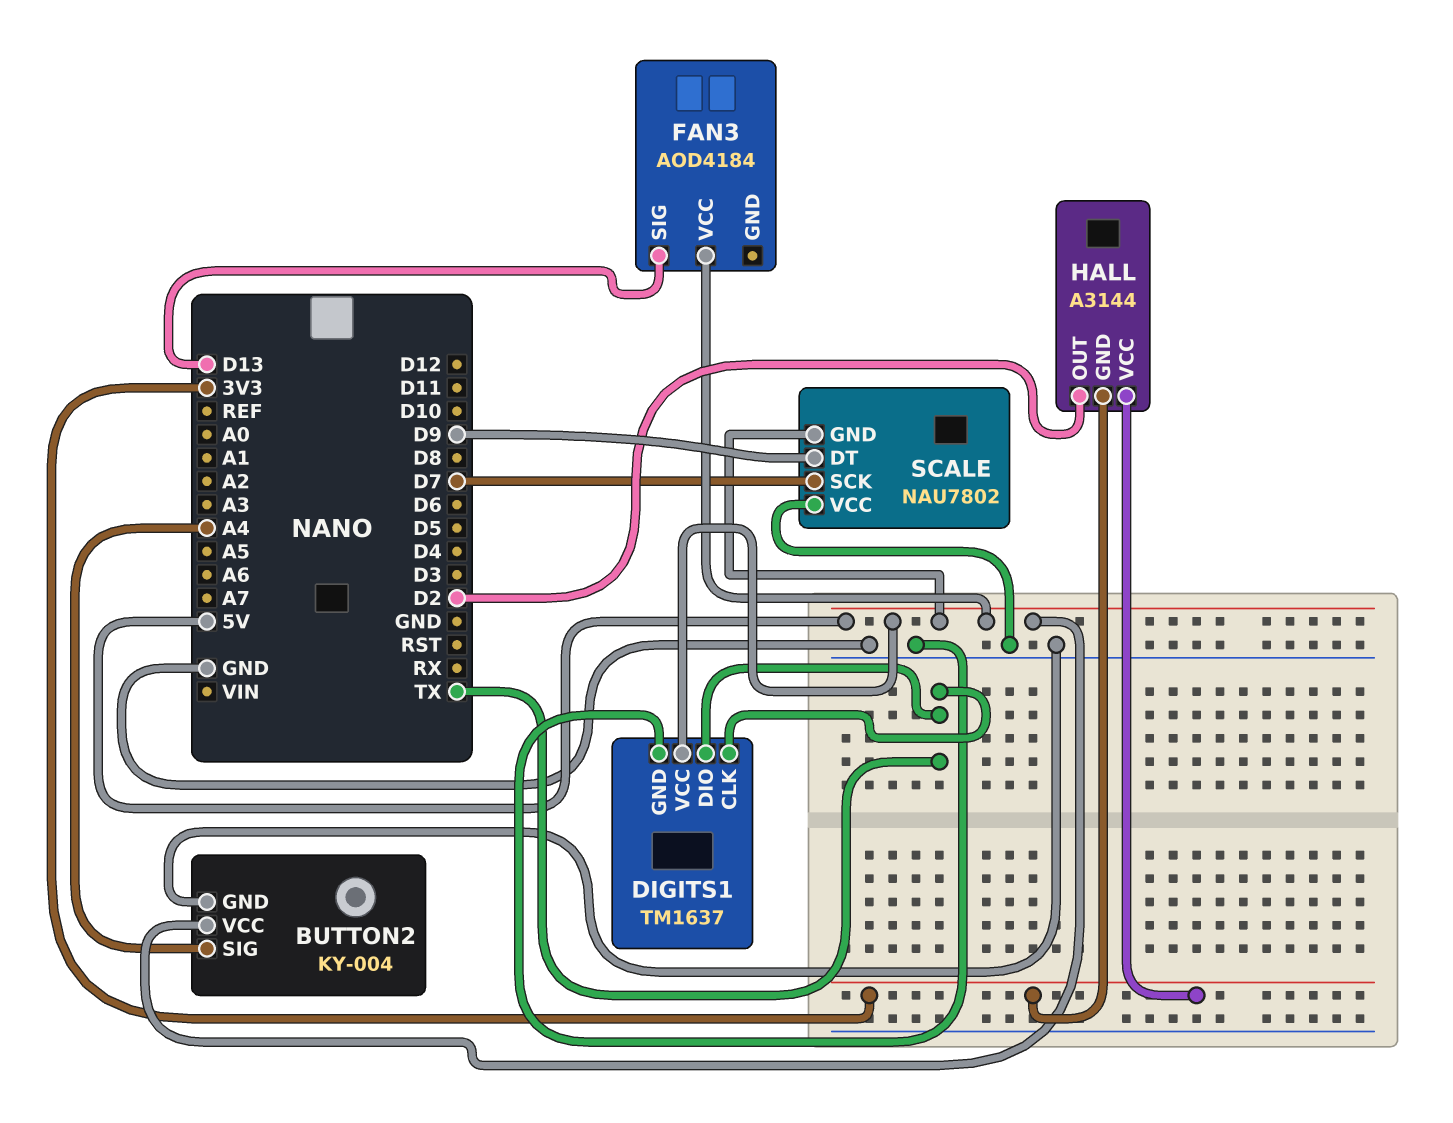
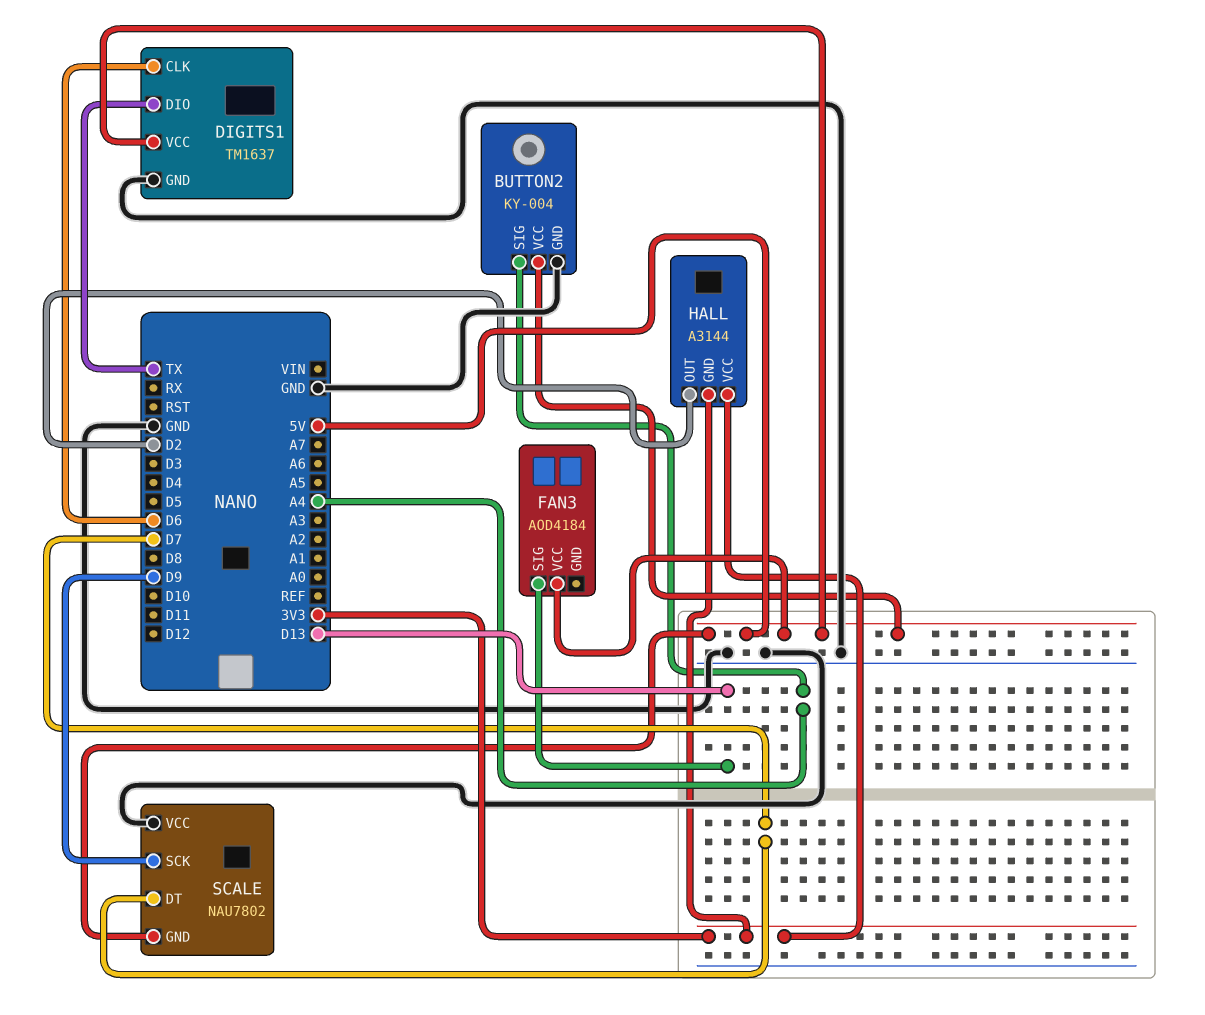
DIGITS1 pin CLK: TX -> D6
SCALE pin DT: D9 -> D7
SCALE pin SCK: D7 -> D9

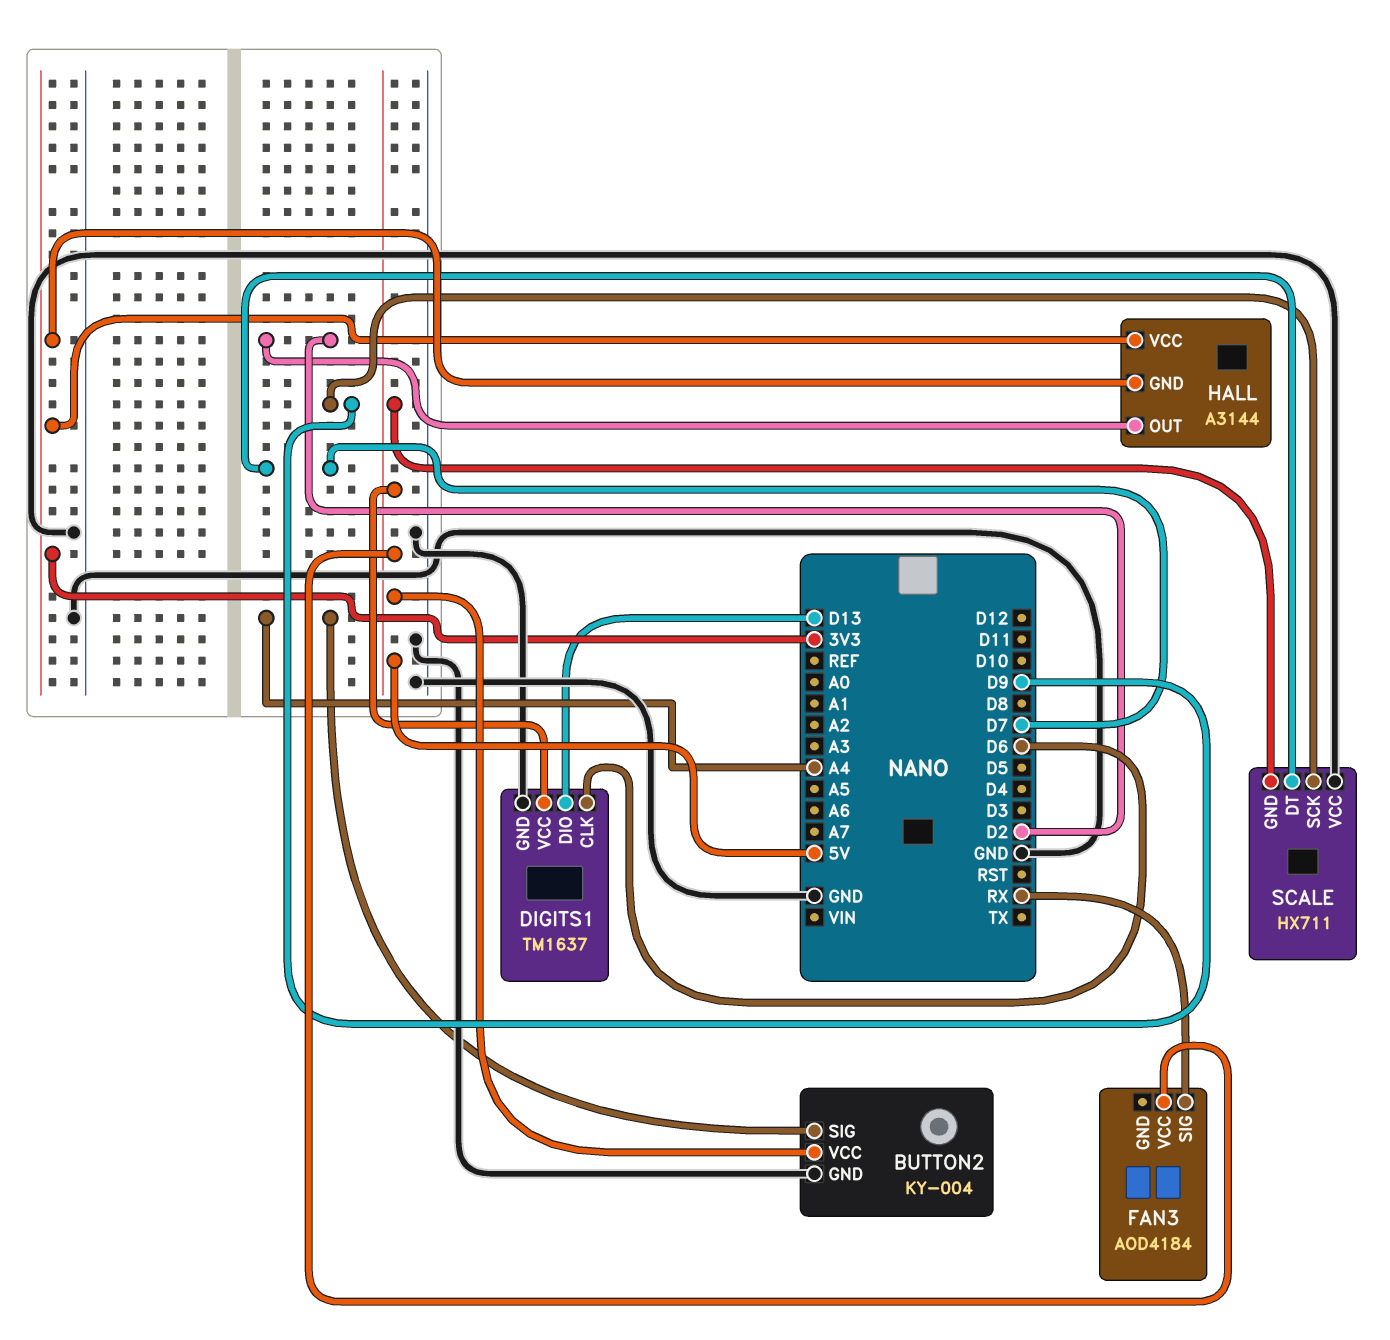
DIGITS1 pin DIO: TX -> D13
FAN3 pin SIG: D13 -> RX
SCALE: NAU7802 -> HX711

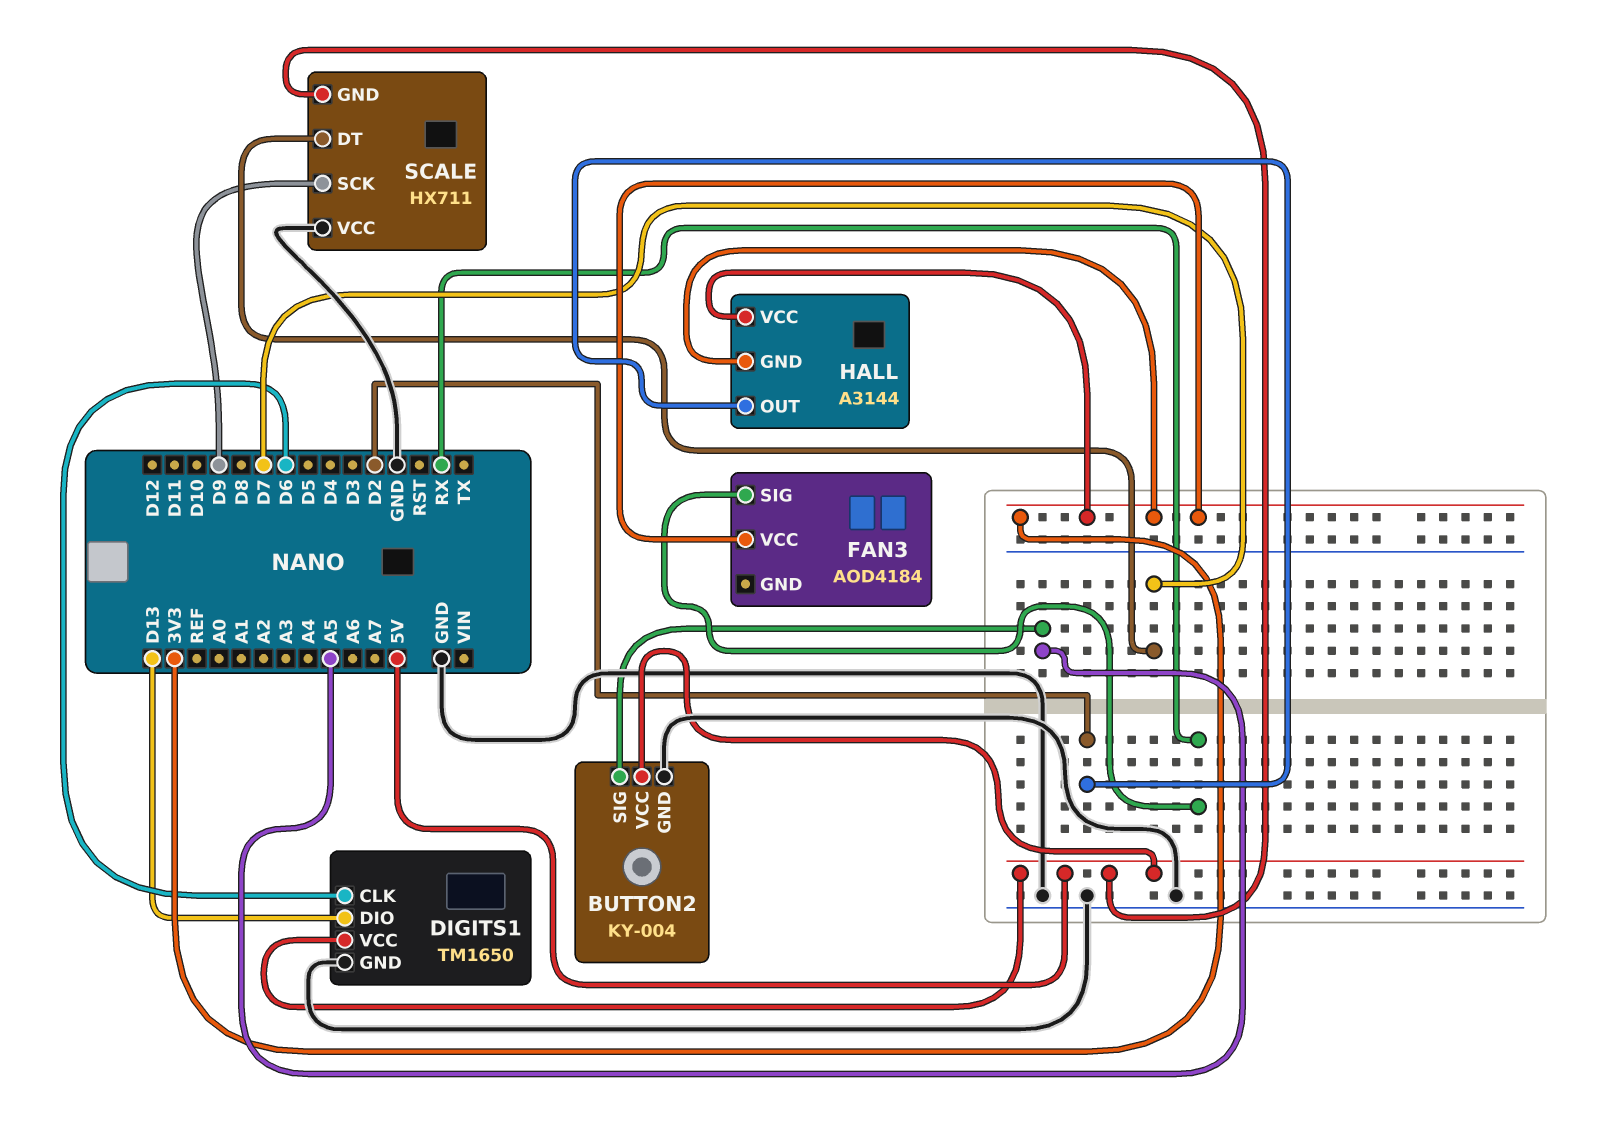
BUTTON2 pin SIG: A4 -> A5
DIGITS1: TM1637 -> TM1650
FAN3 pin VCC: 5V -> 3V3

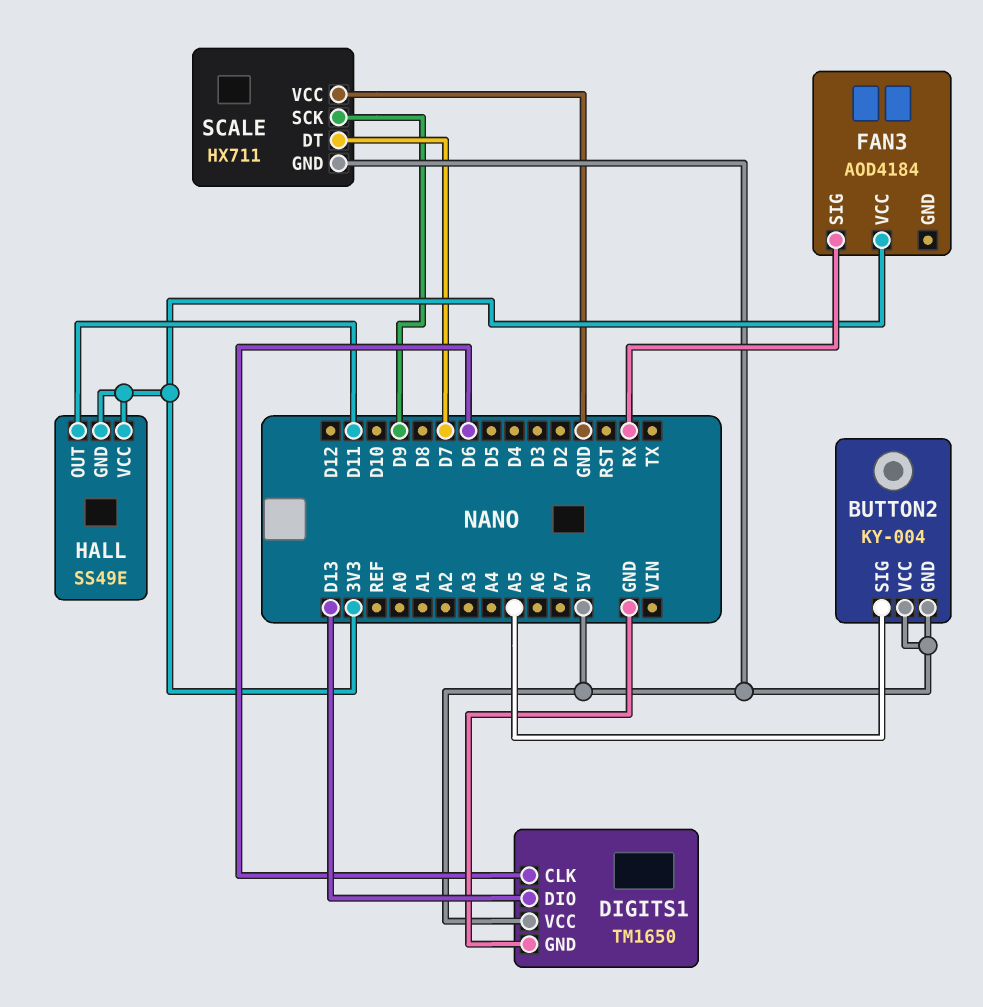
BUTTON2 pin GND: GND -> 5V
HALL: A3144 -> SS49E
HALL pin OUT: D2 -> D11

